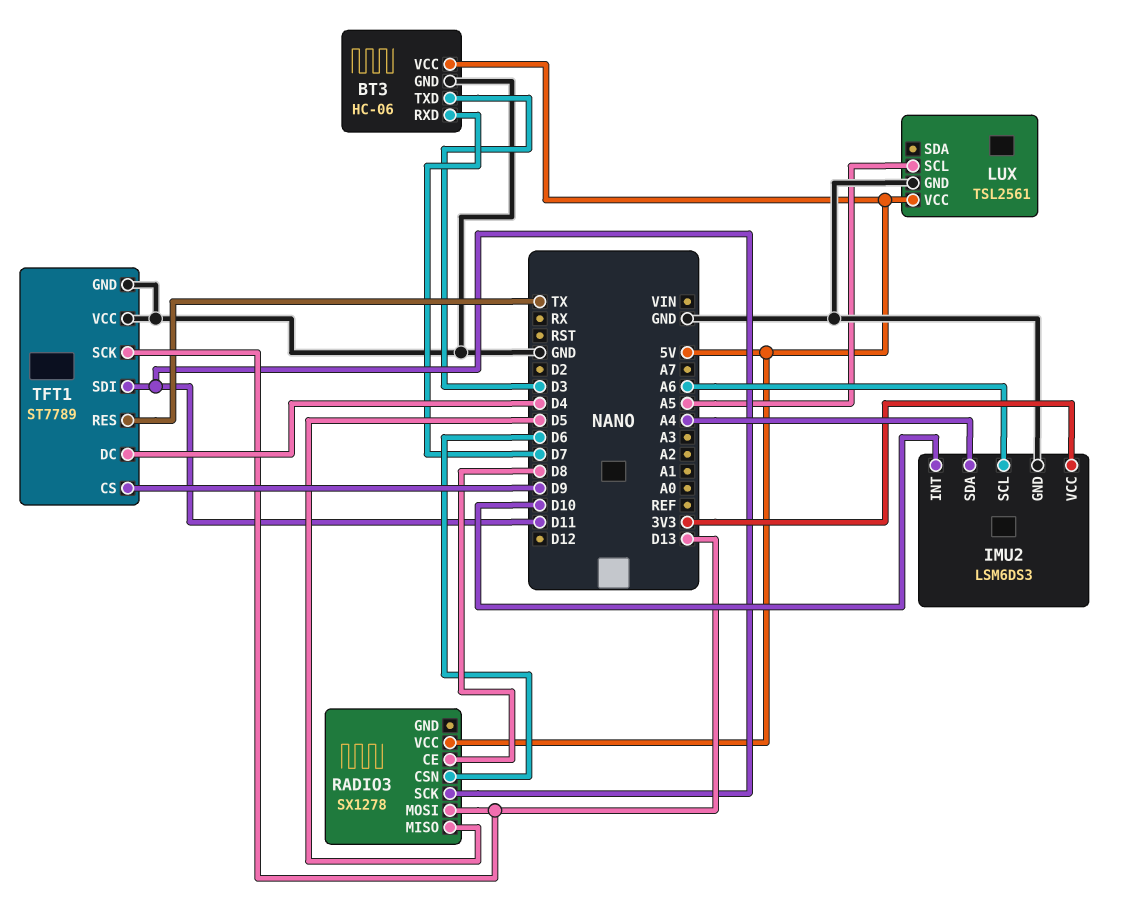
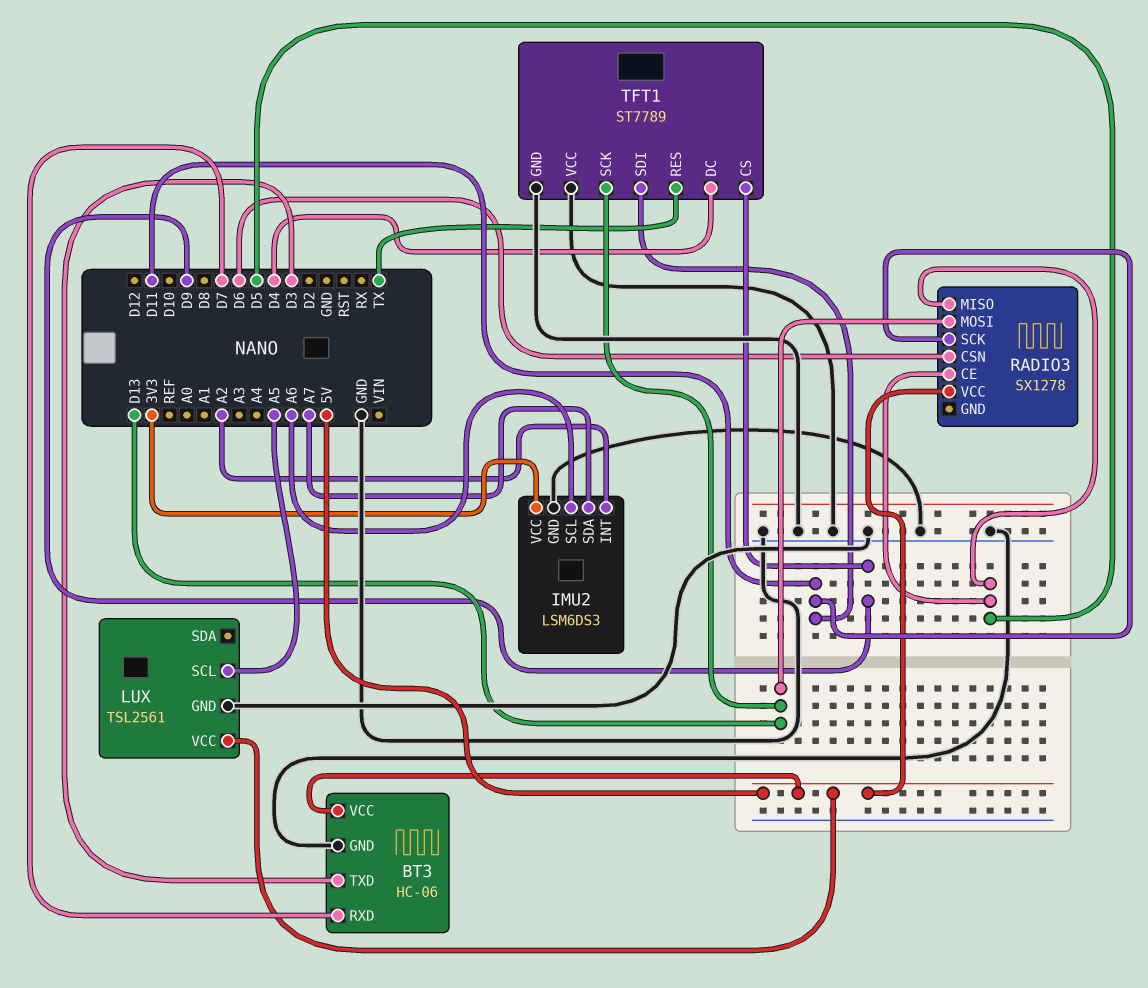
IMU2 pin INT: D10 -> A2
IMU2 pin SDA: A4 -> A7
RADIO3 pin CE: D8 -> D5

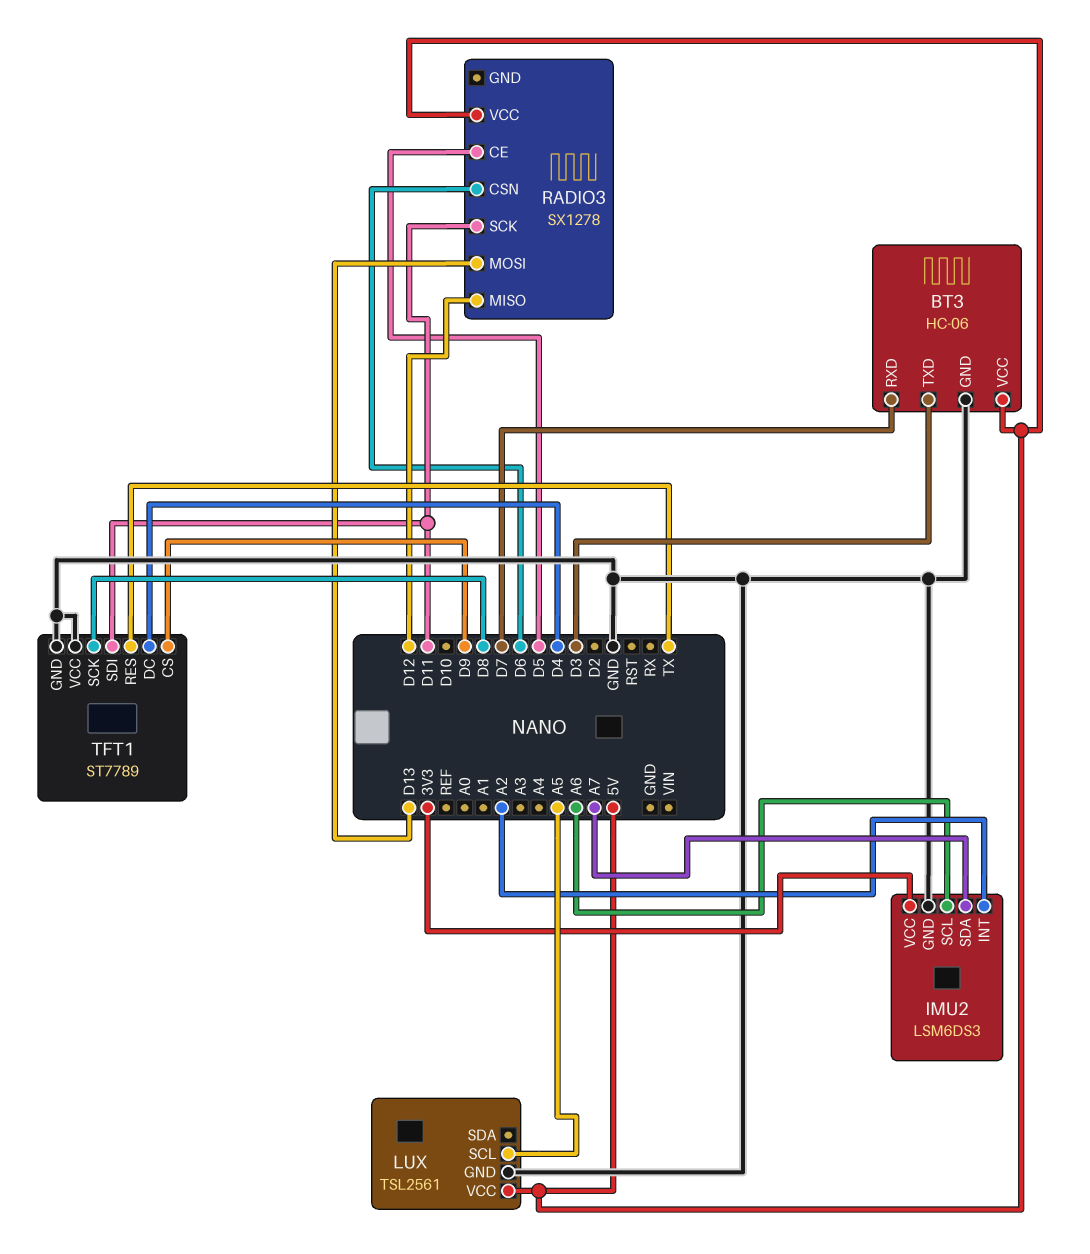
RADIO3 pin MISO: D5 -> D12
TFT1 pin SCK: D13 -> D8

